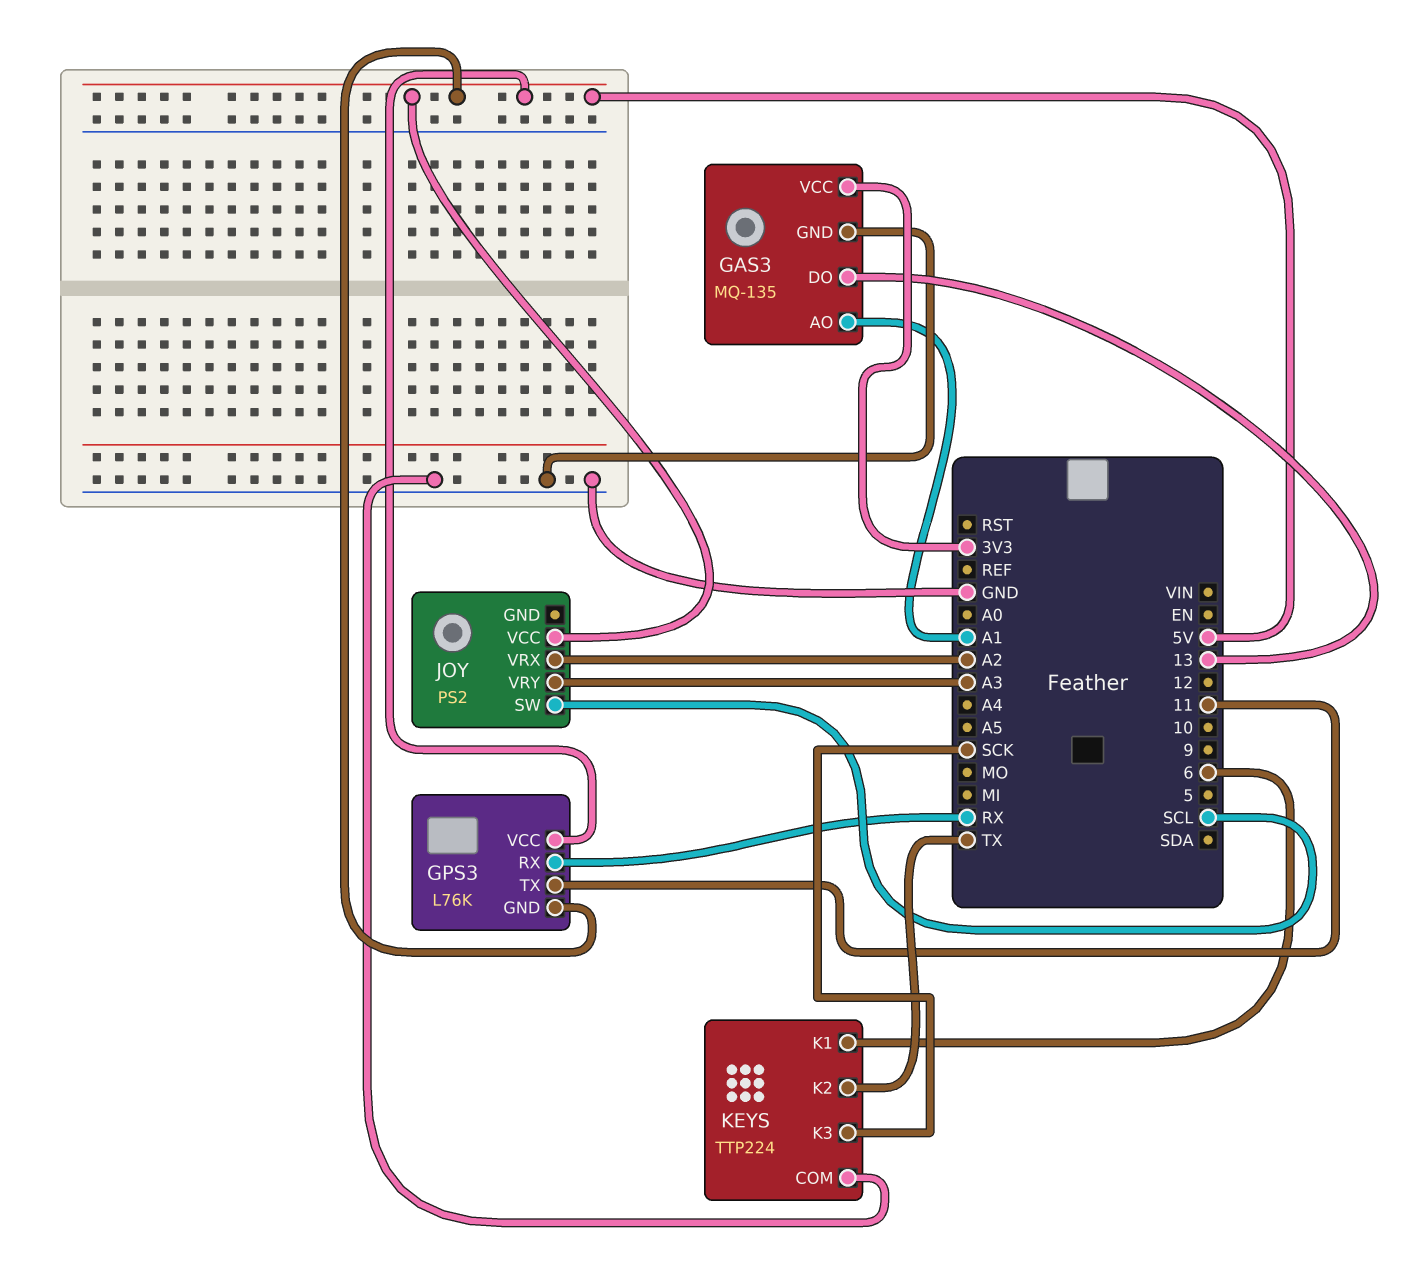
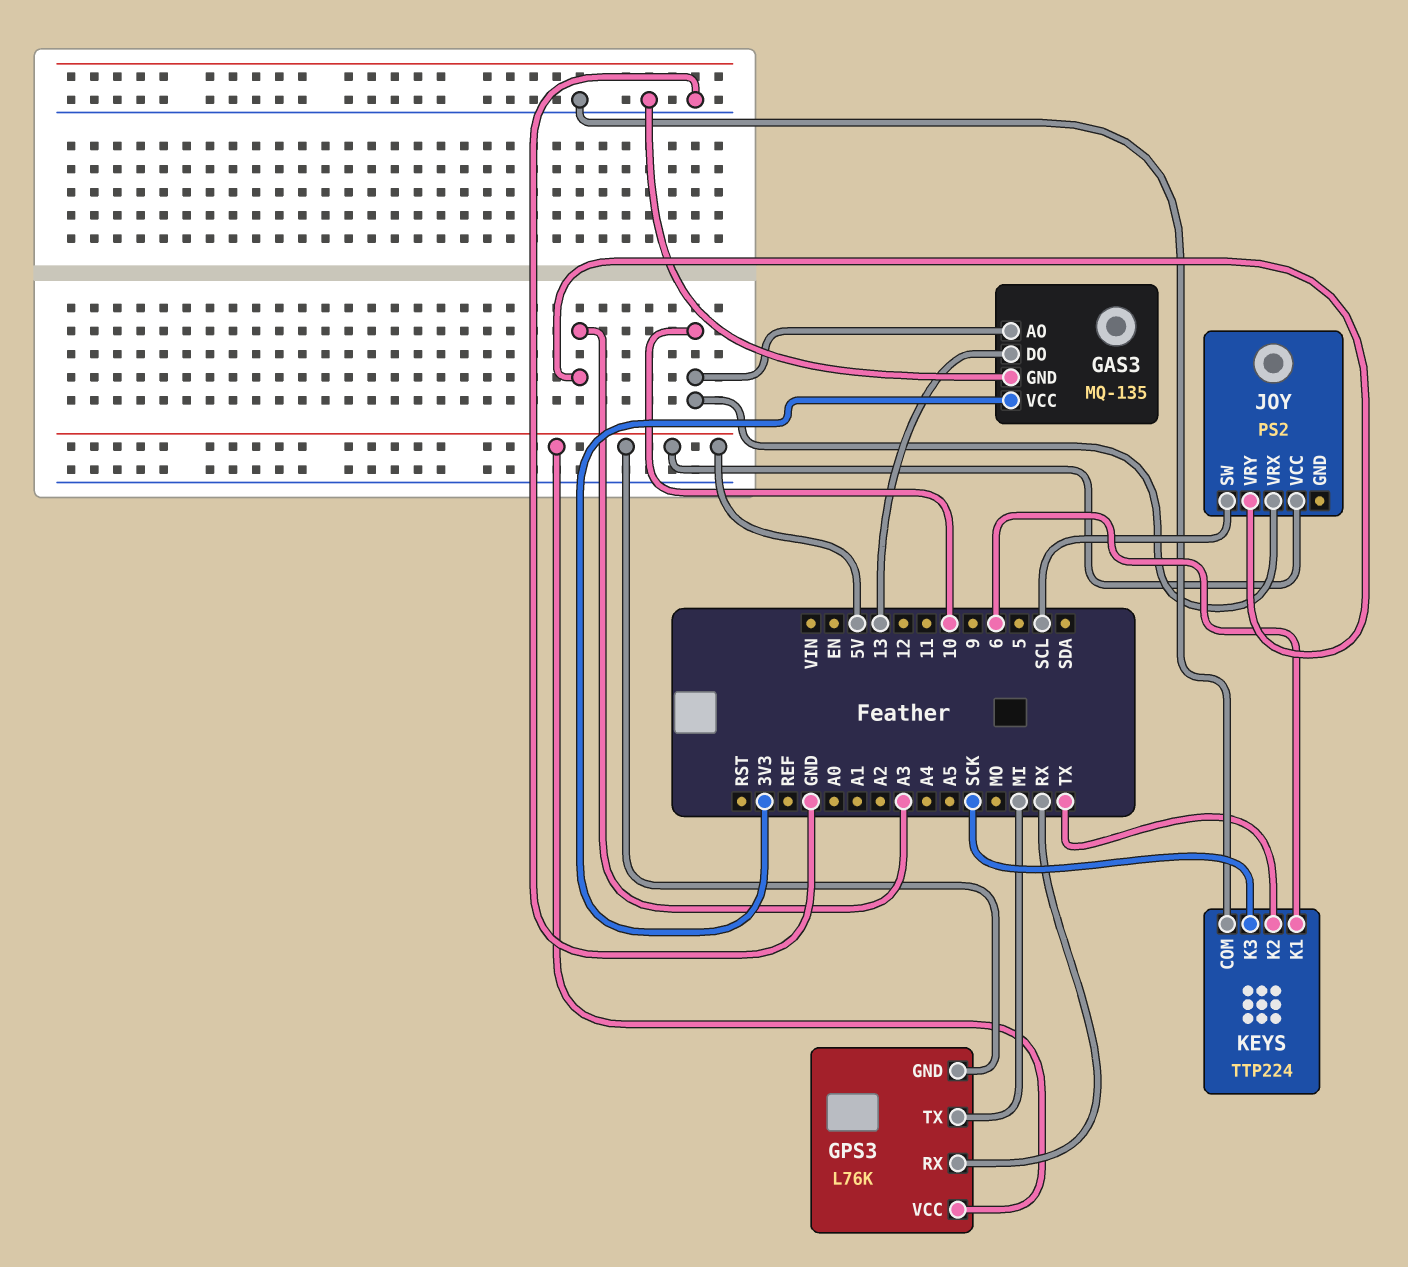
GAS3 pin AO: A1 -> 10
GPS3 pin TX: 11 -> MI
JOY pin VRX: A2 -> 10

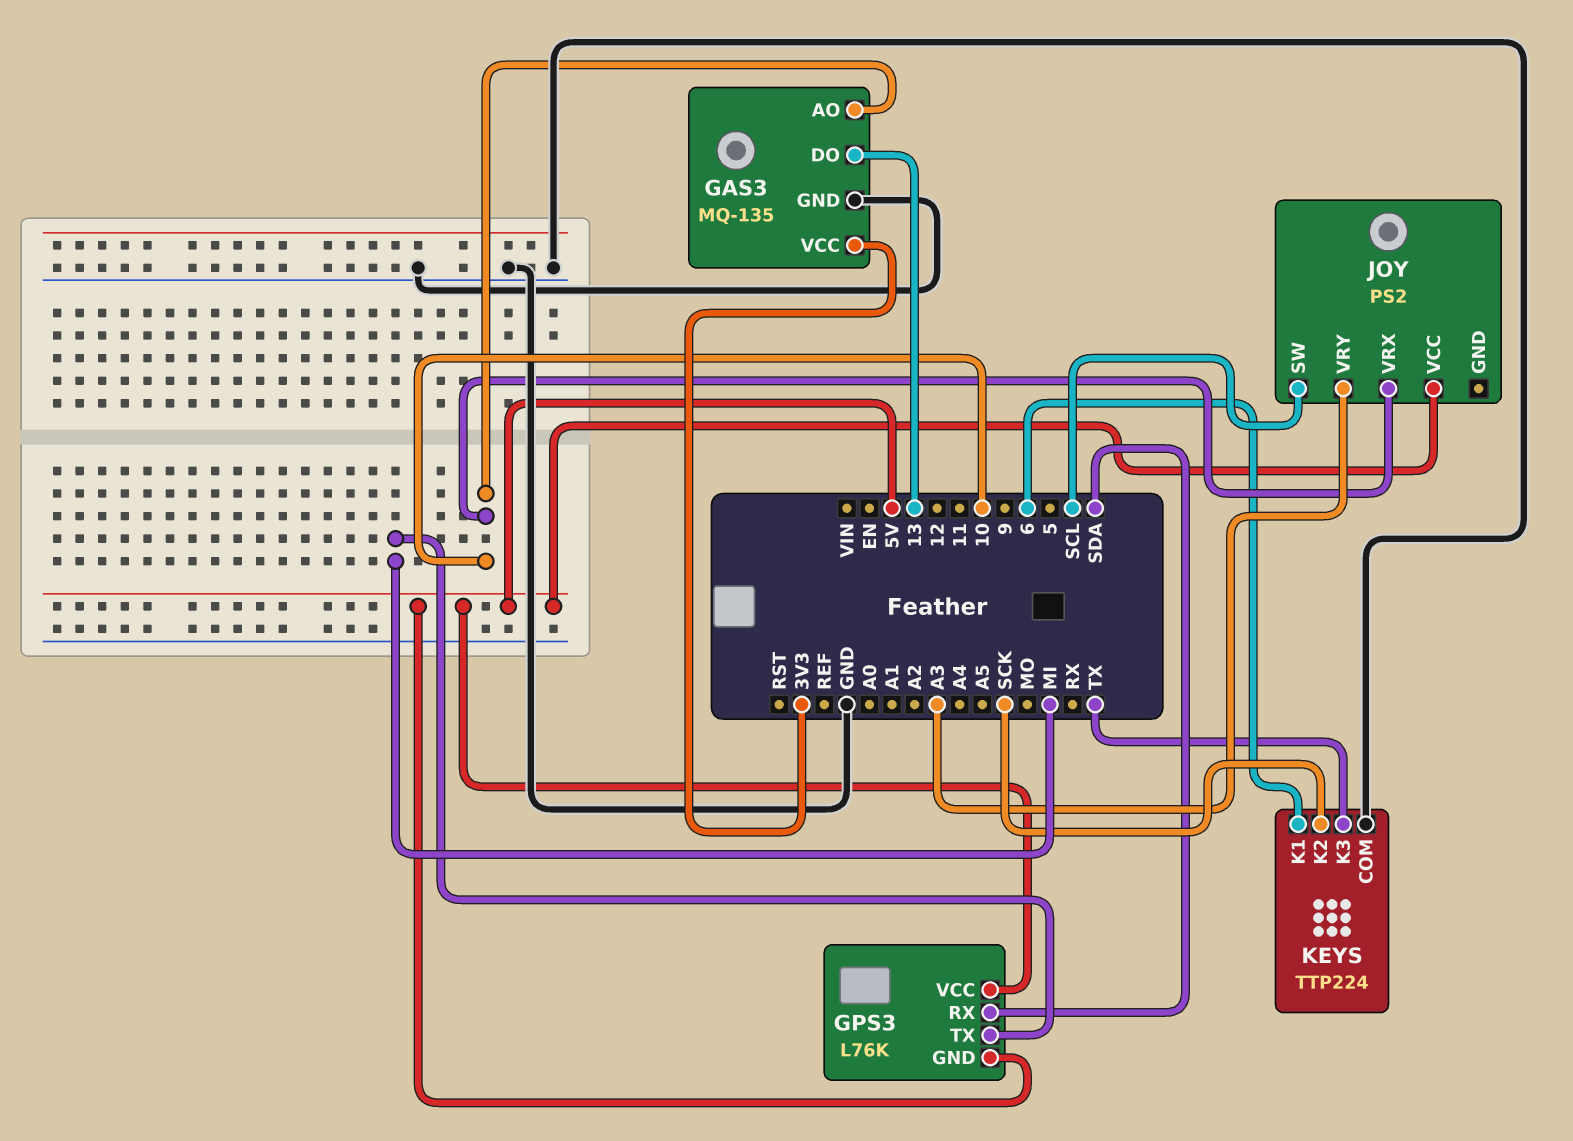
GPS3 pin RX: RX -> SDA
KEYS pin K2: TX -> SCK
KEYS pin K3: SCK -> TX

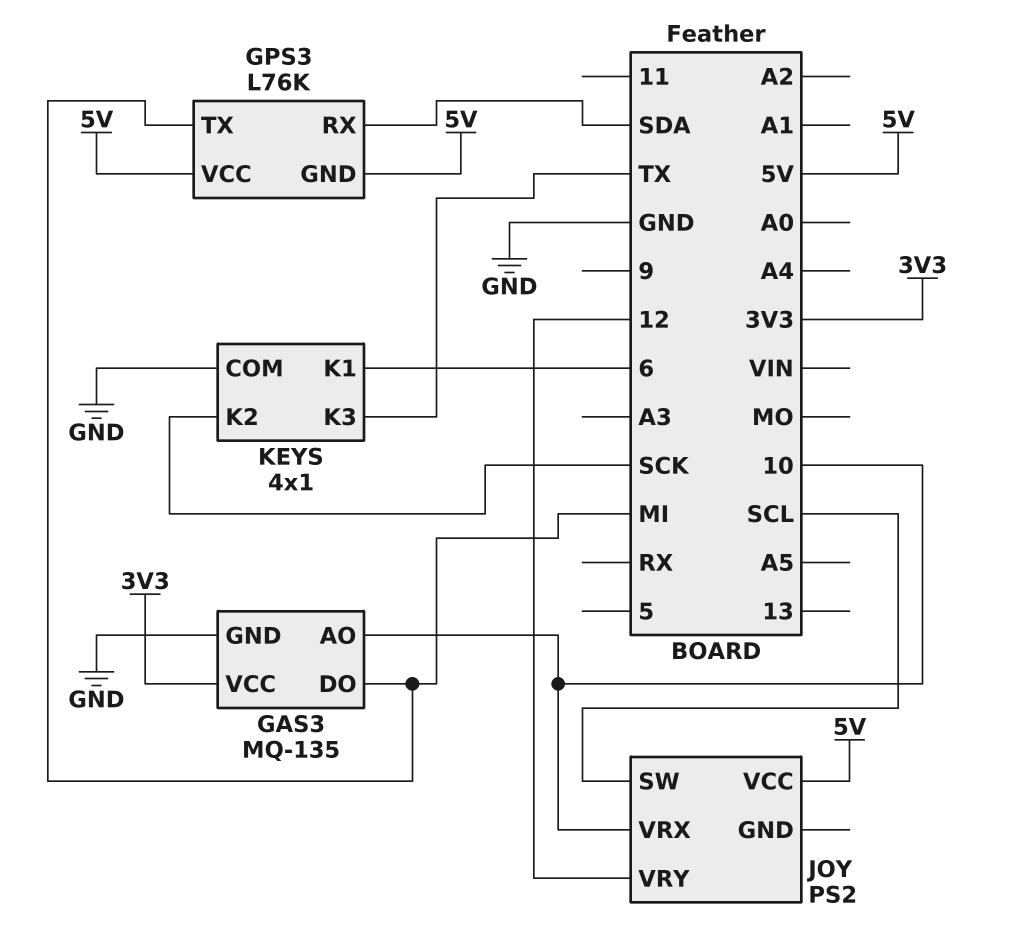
GAS3 pin DO: 13 -> MI
JOY pin VRY: A3 -> 12
KEYS: TTP224 -> 4x1

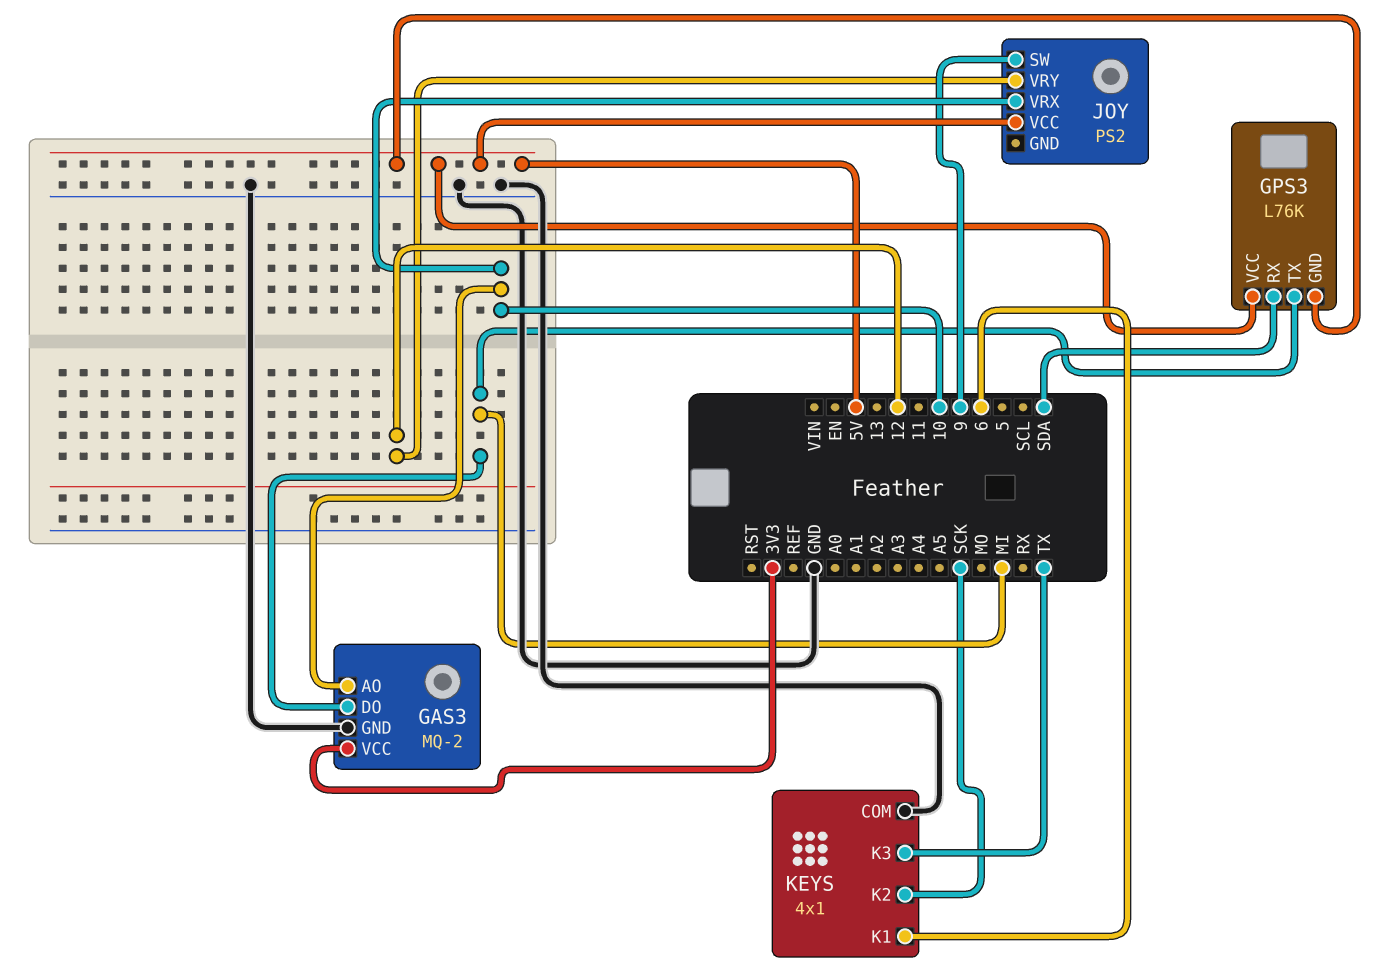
GAS3: MQ-135 -> MQ-2
JOY pin SW: SCL -> 9

